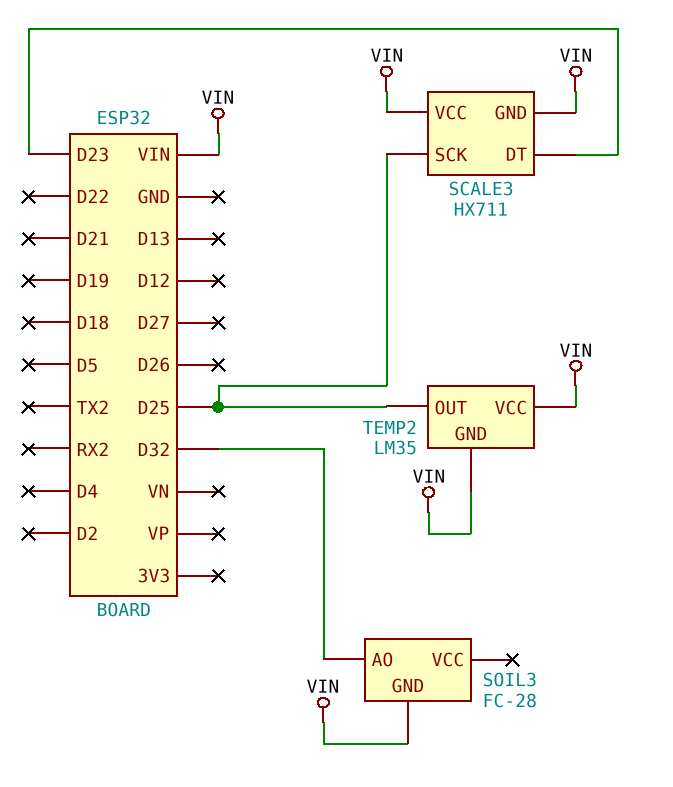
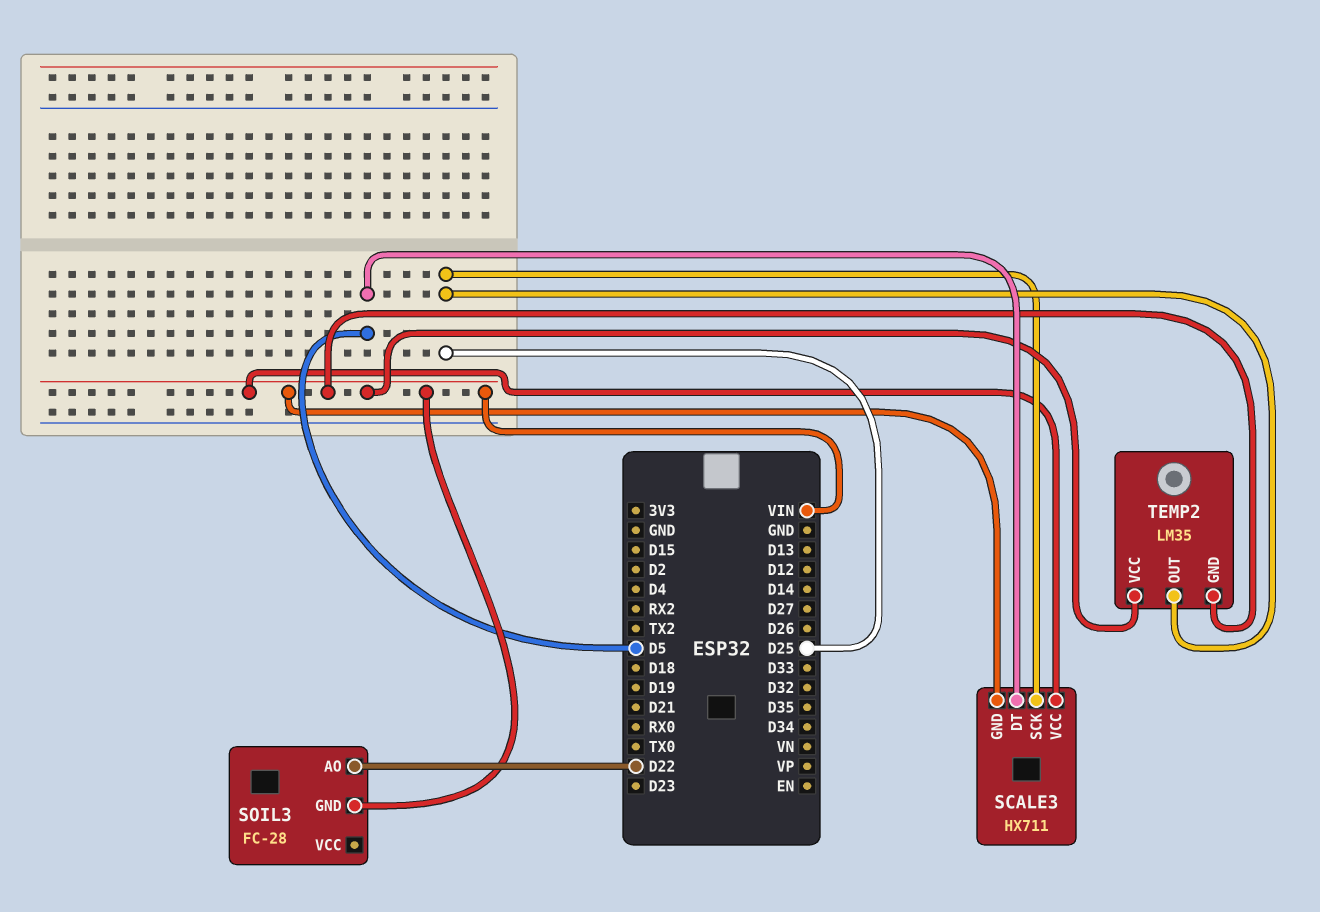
SCALE3 pin DT: D23 -> D5
SOIL3 pin AO: D32 -> D22

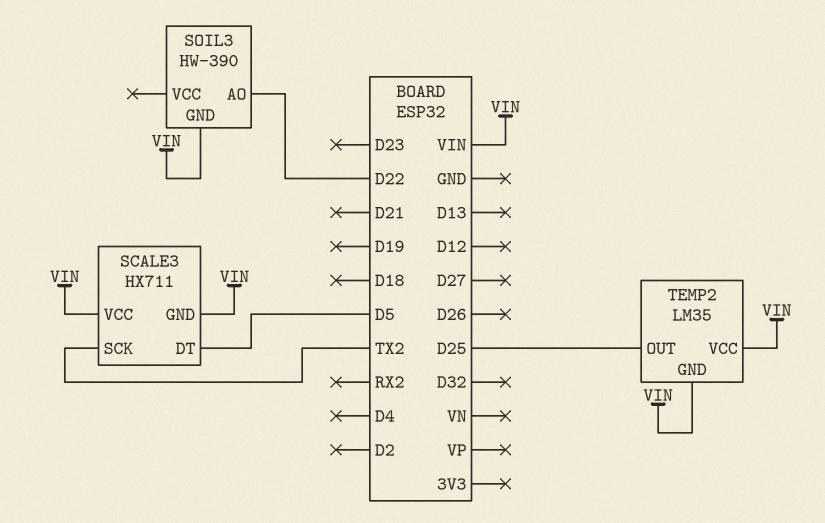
SCALE3 pin SCK: D25 -> TX2
SOIL3: FC-28 -> HW-390

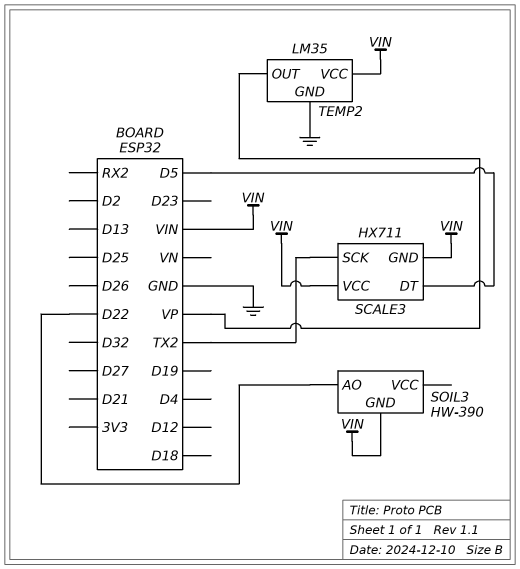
TEMP2 pin GND: VIN -> GND
TEMP2 pin OUT: D25 -> VP

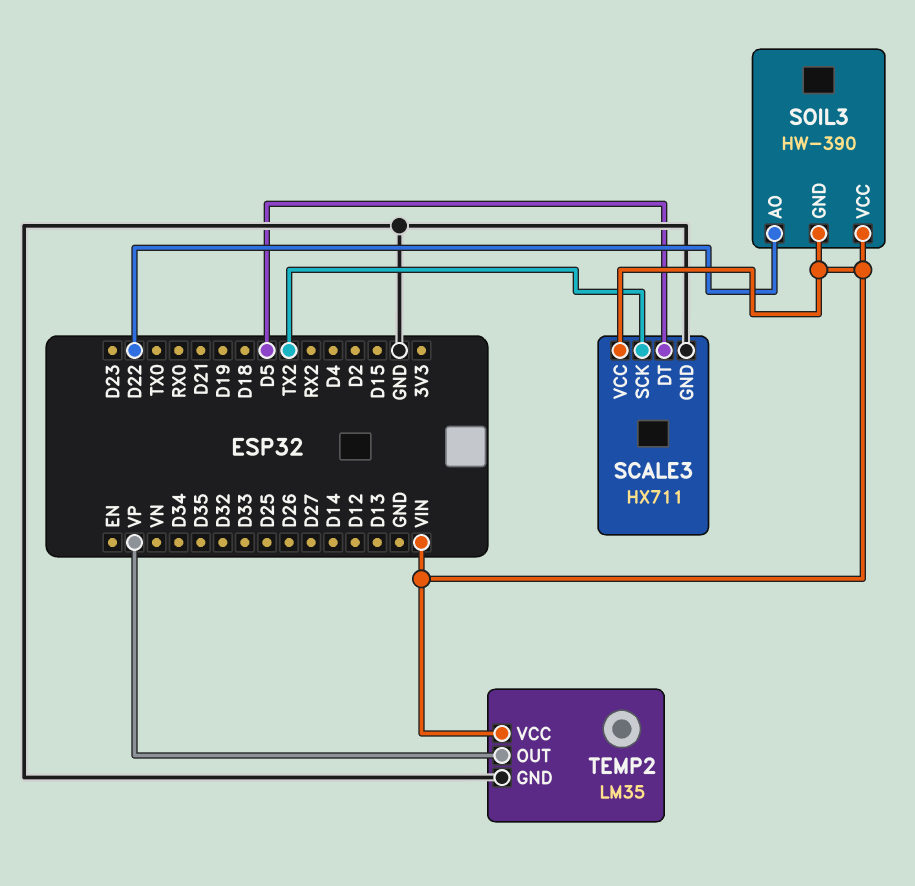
SCALE3 pin GND: VIN -> GND
SOIL3 pin VCC: none -> VIN

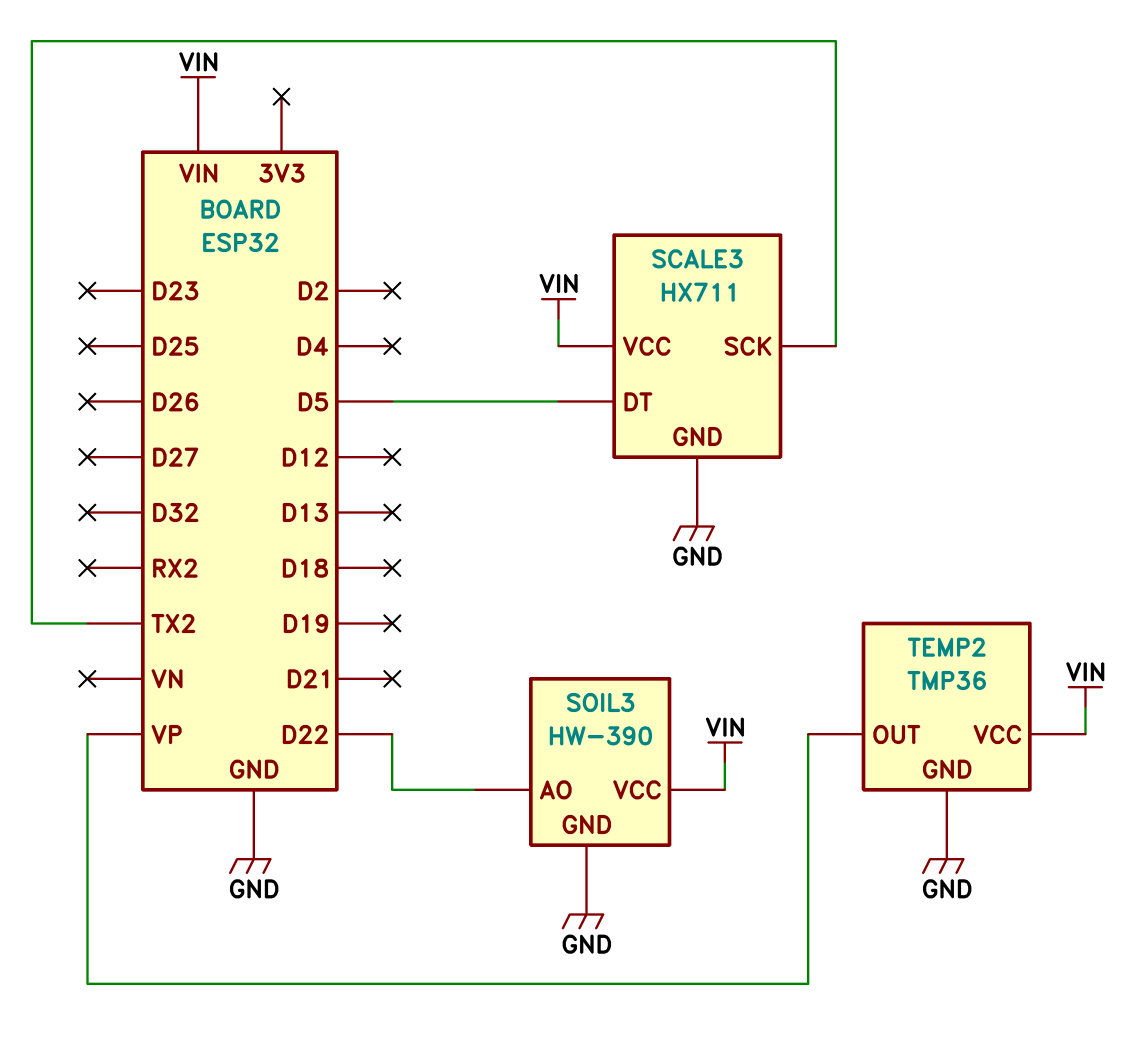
SOIL3 pin GND: VIN -> GND
TEMP2: LM35 -> TMP36

